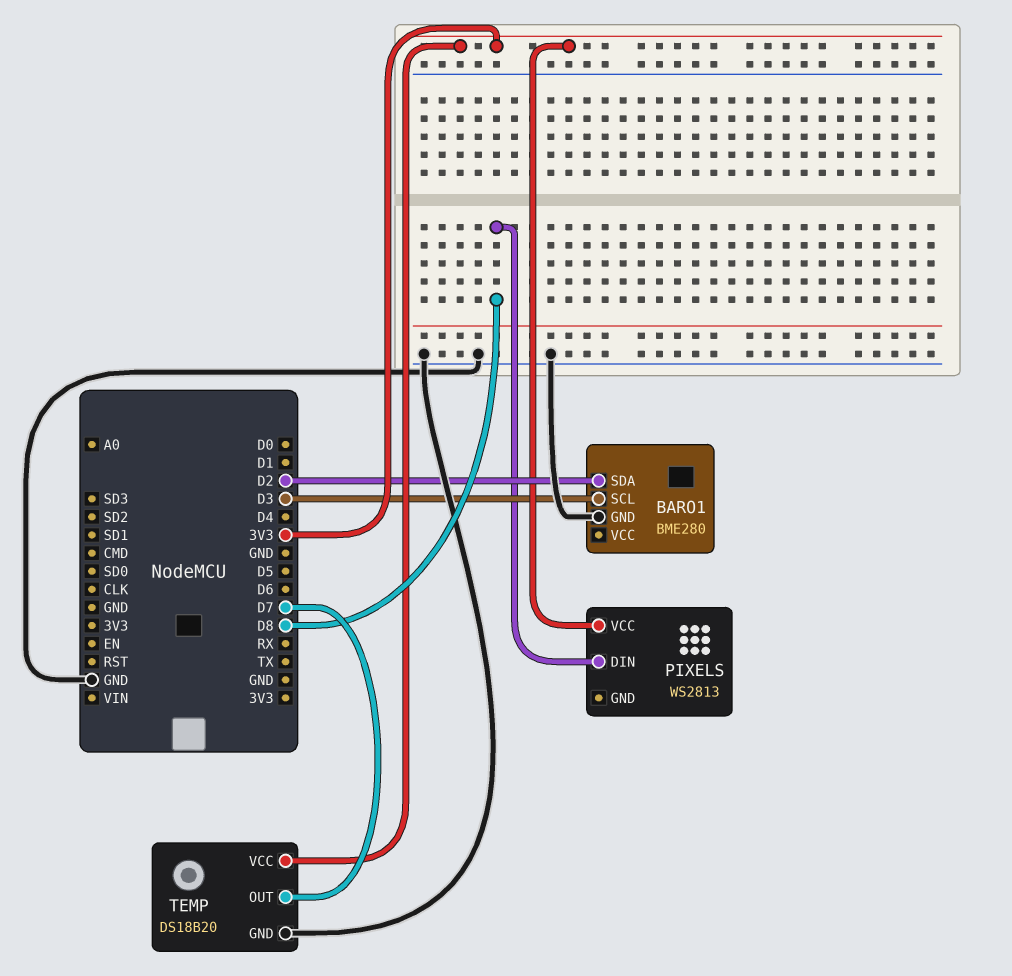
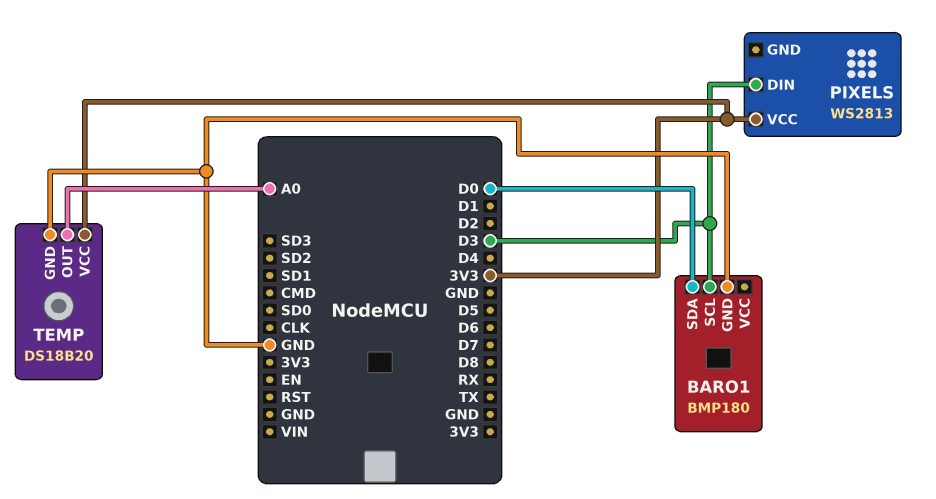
BARO1: BME280 -> BMP180
BARO1 pin SDA: D2 -> D0
PIXELS pin DIN: D8 -> D3
TEMP pin OUT: D7 -> A0

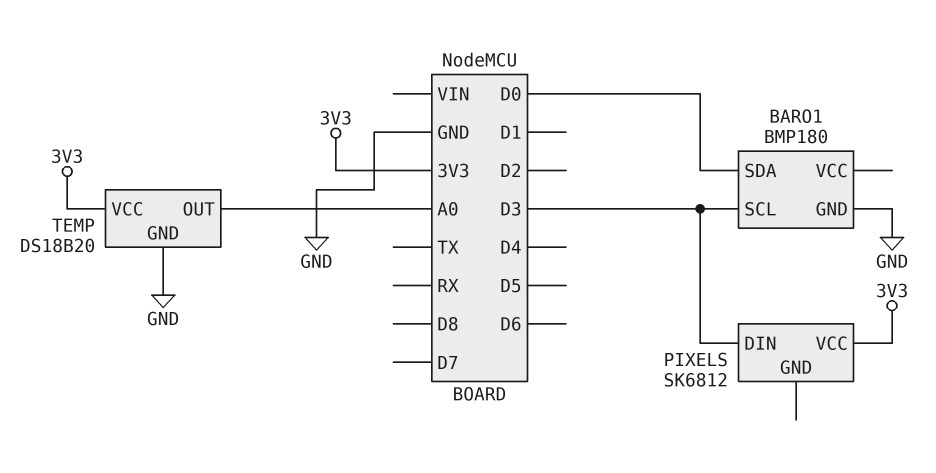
PIXELS: WS2813 -> SK6812

